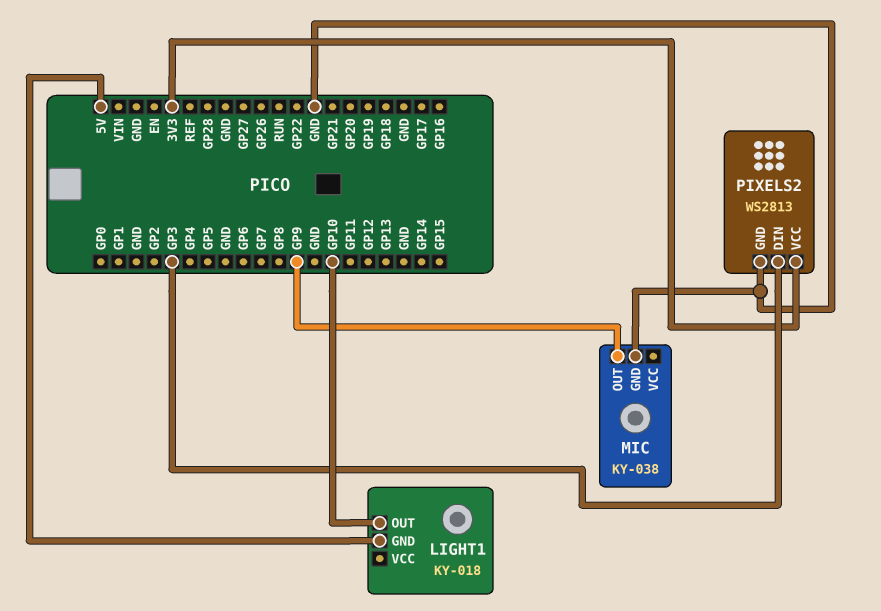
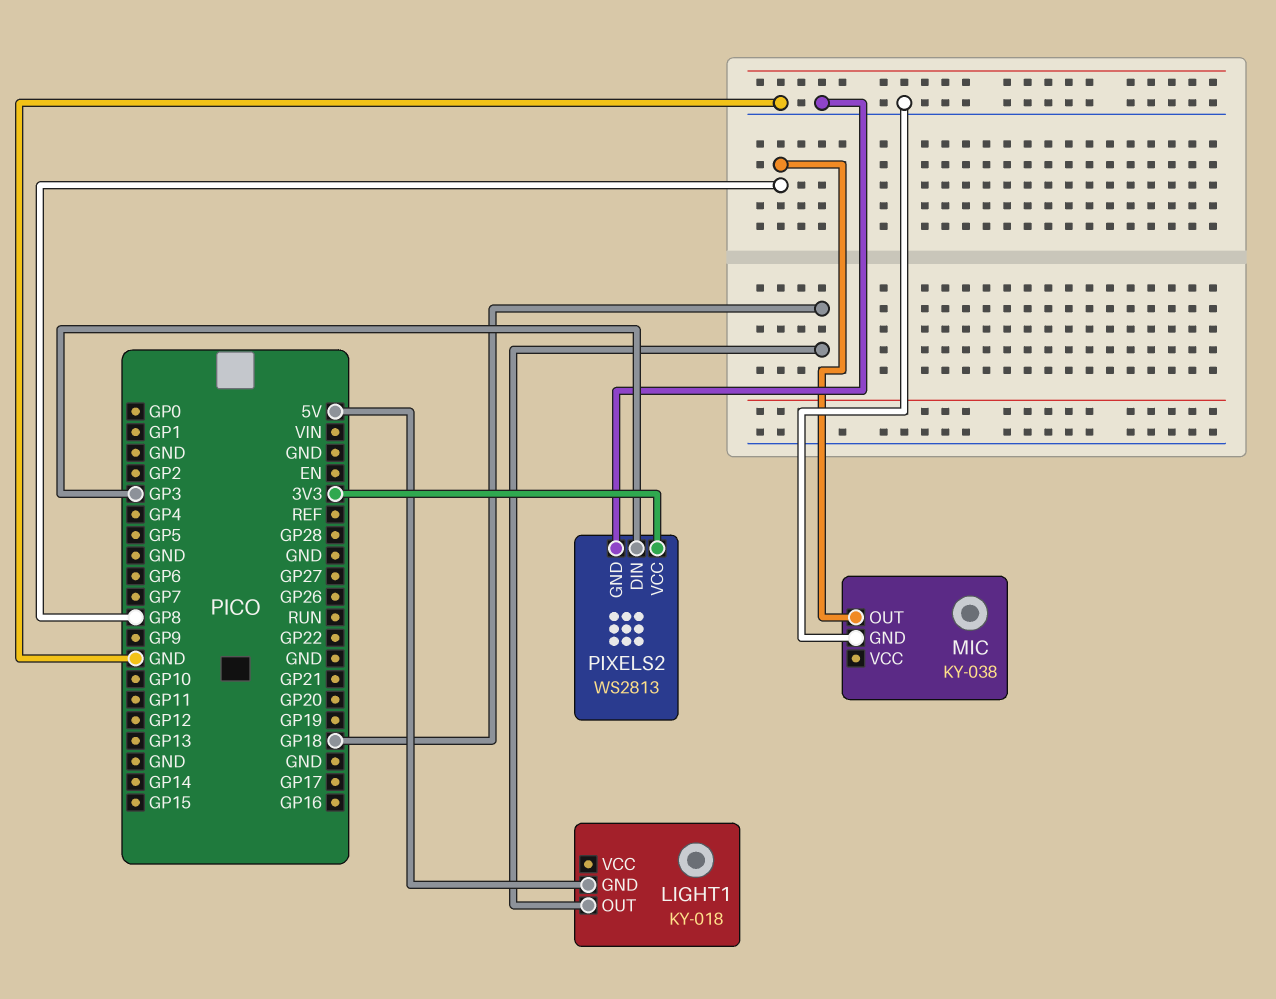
LIGHT1 pin OUT: GP10 -> GP18
MIC pin OUT: GP9 -> GP8

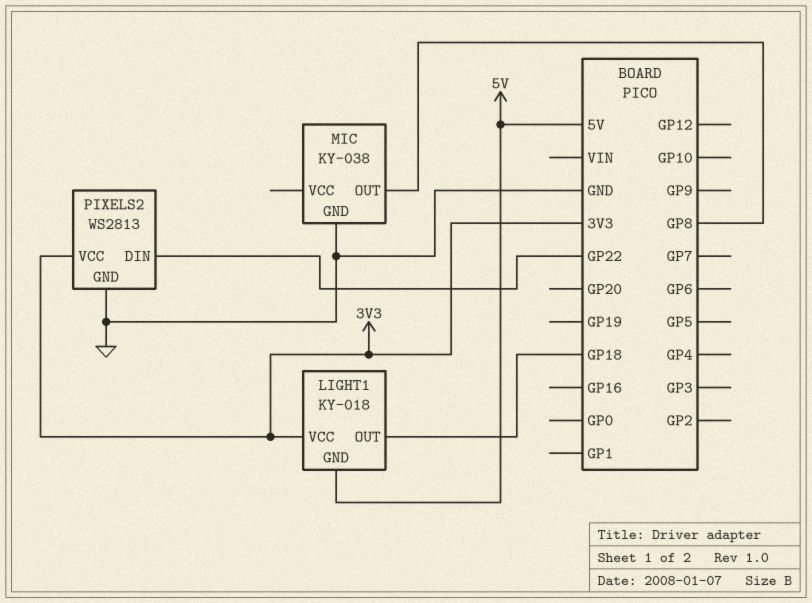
LIGHT1 pin VCC: none -> 3V3
PIXELS2 pin DIN: GP3 -> GP22

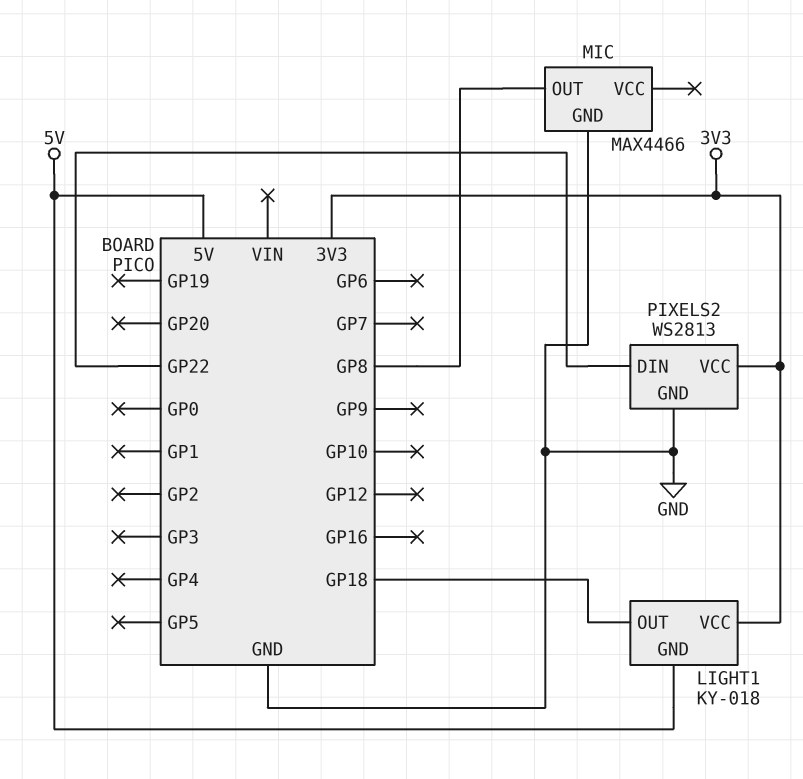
MIC: KY-038 -> MAX4466

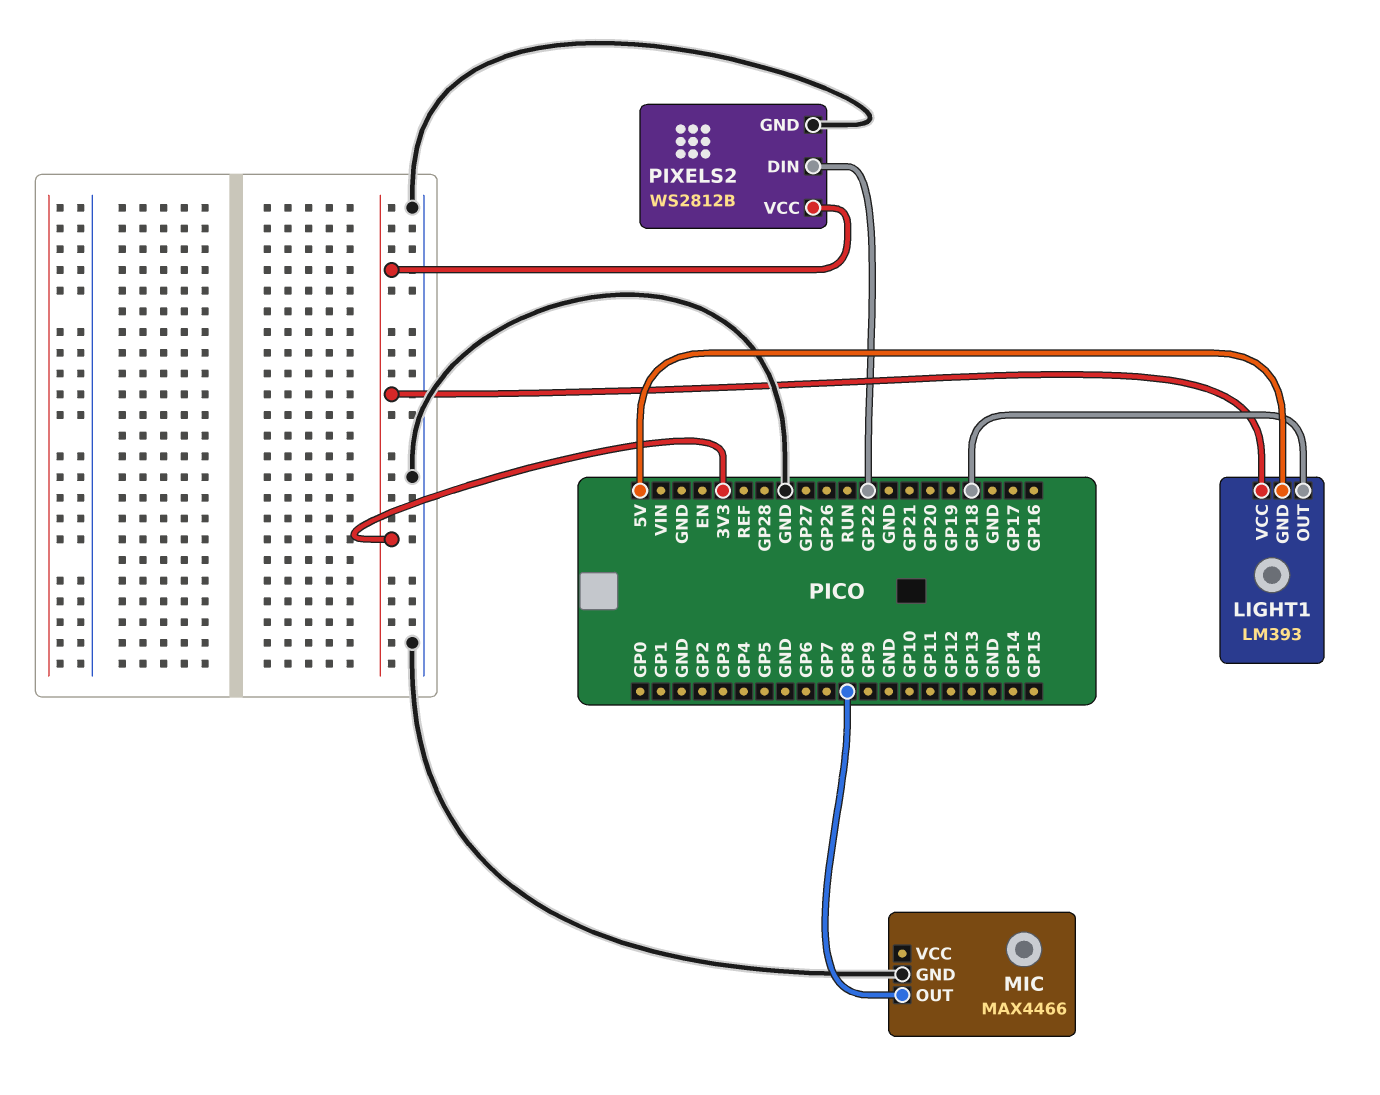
LIGHT1: KY-018 -> LM393
PIXELS2: WS2813 -> WS2812B

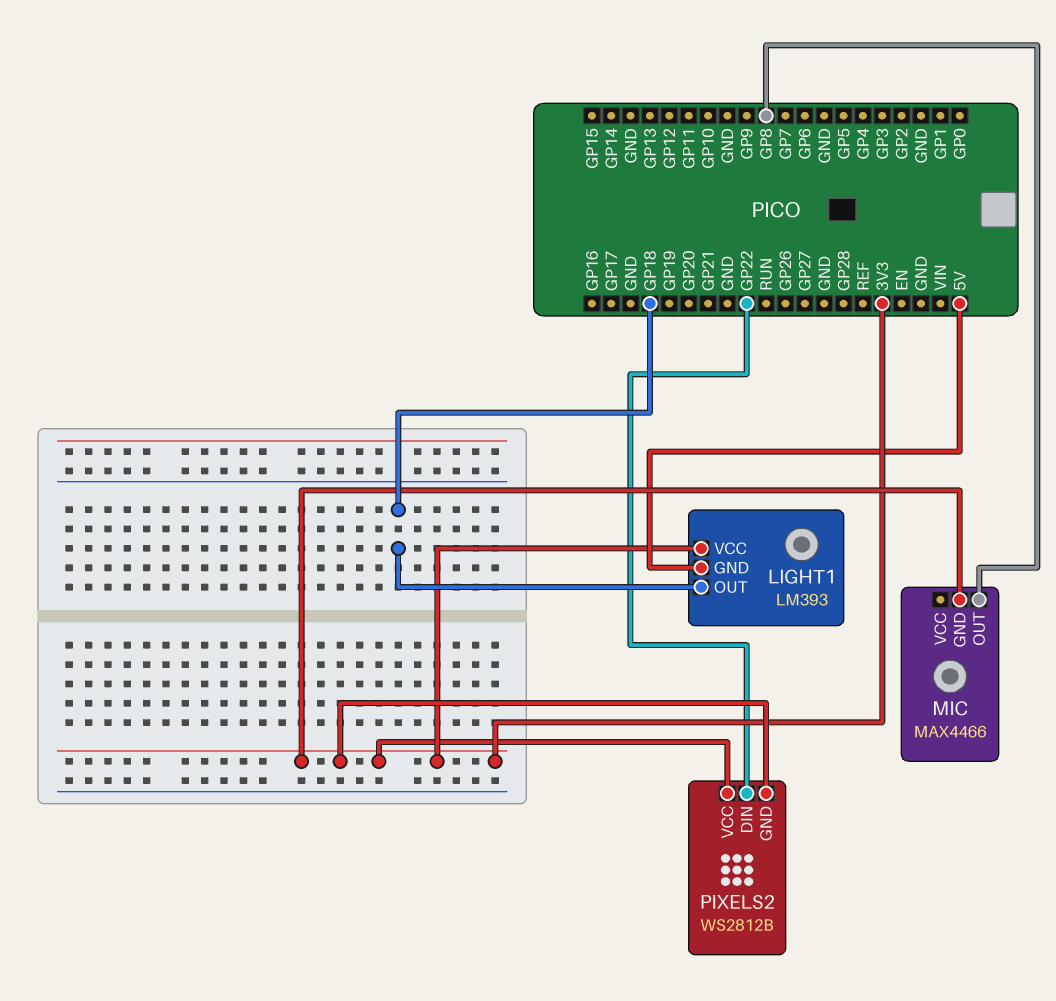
MIC pin GND: GND -> 3V3
PIXELS2 pin GND: GND -> 3V3

